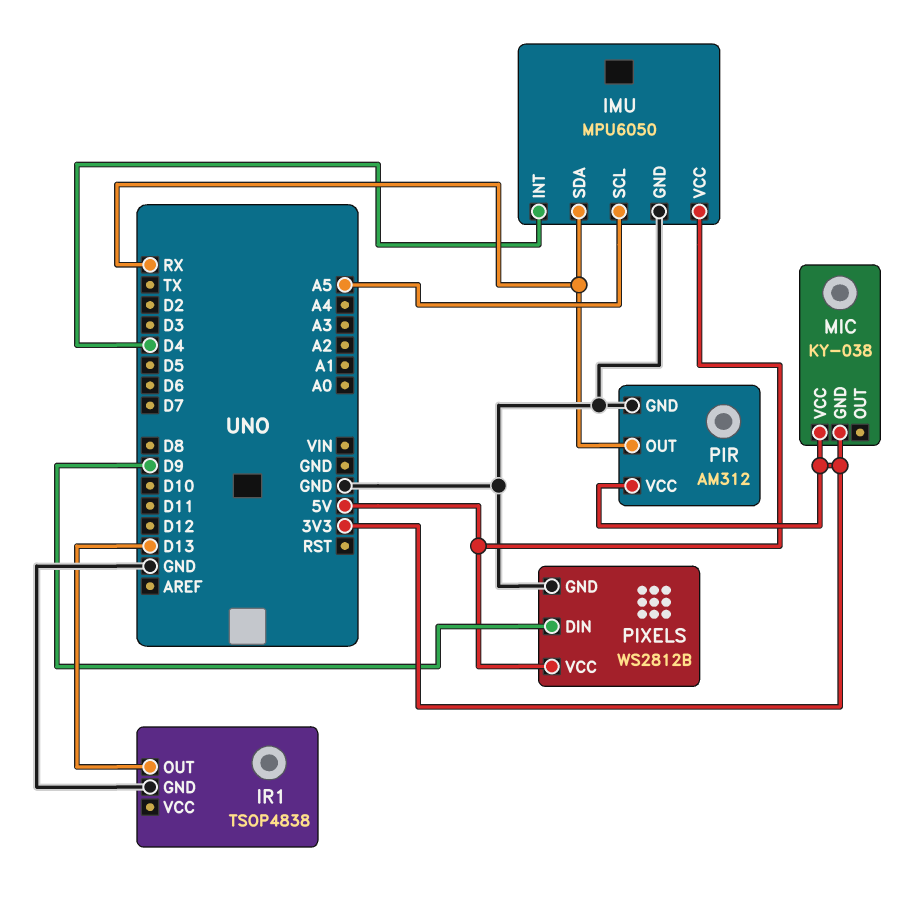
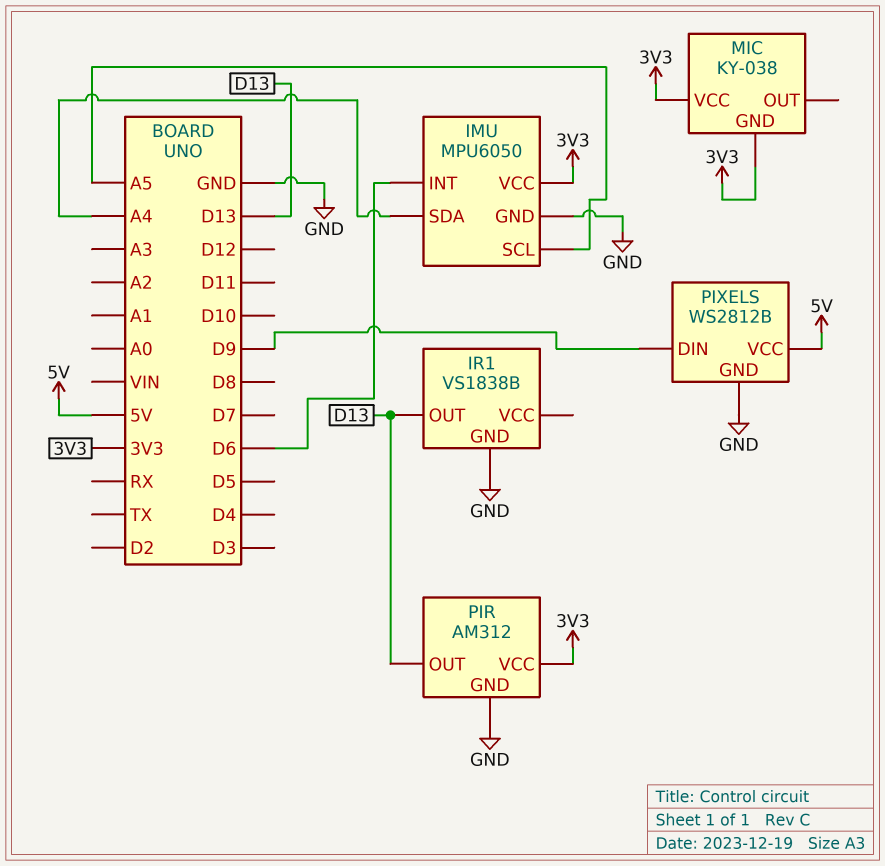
IMU pin INT: D4 -> D6
IMU pin SDA: RX -> A4
IMU pin VCC: 5V -> 3V3
IR1: TSOP4838 -> VS1838B
PIR pin OUT: RX -> D13

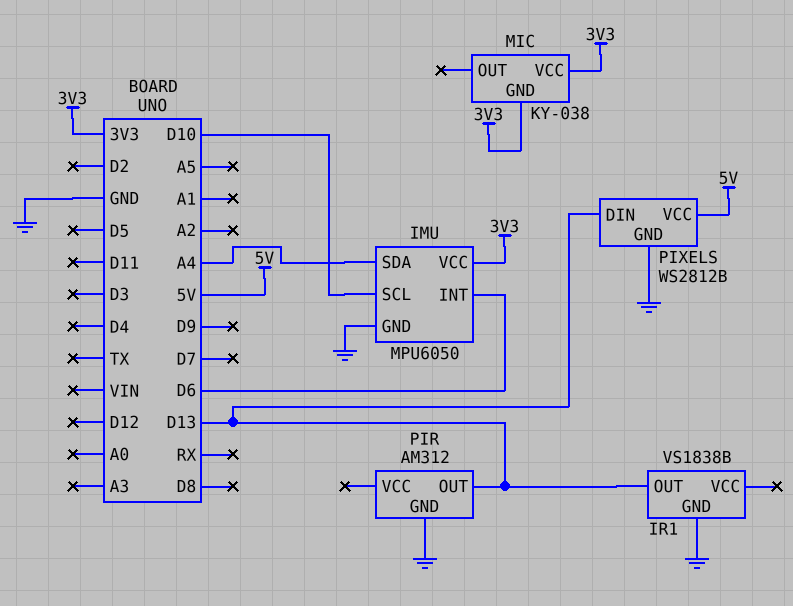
IMU pin SCL: A5 -> D10
PIR pin VCC: 3V3 -> none
PIXELS pin DIN: D9 -> D13

